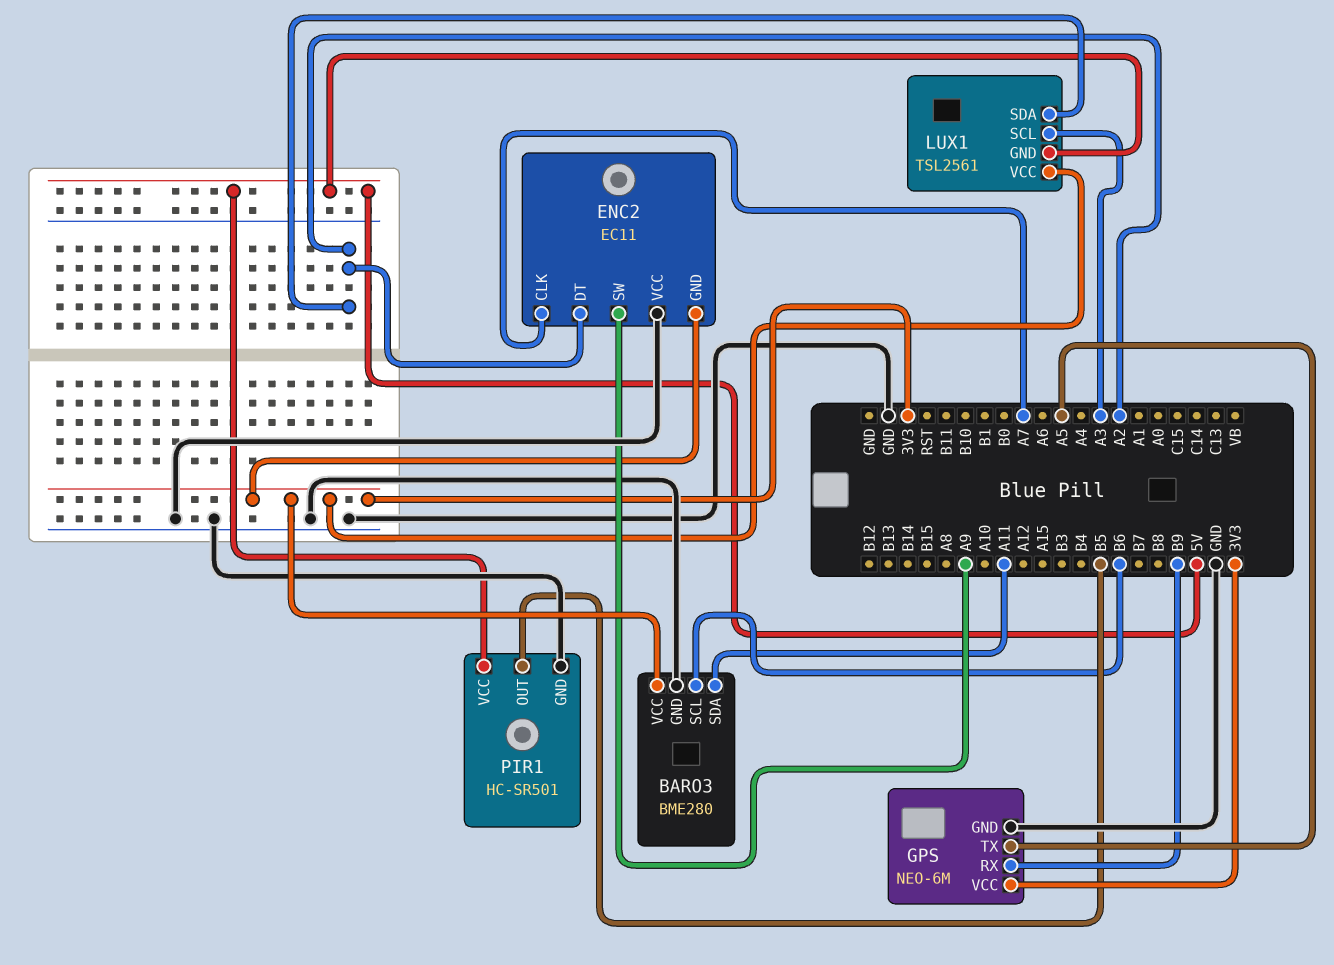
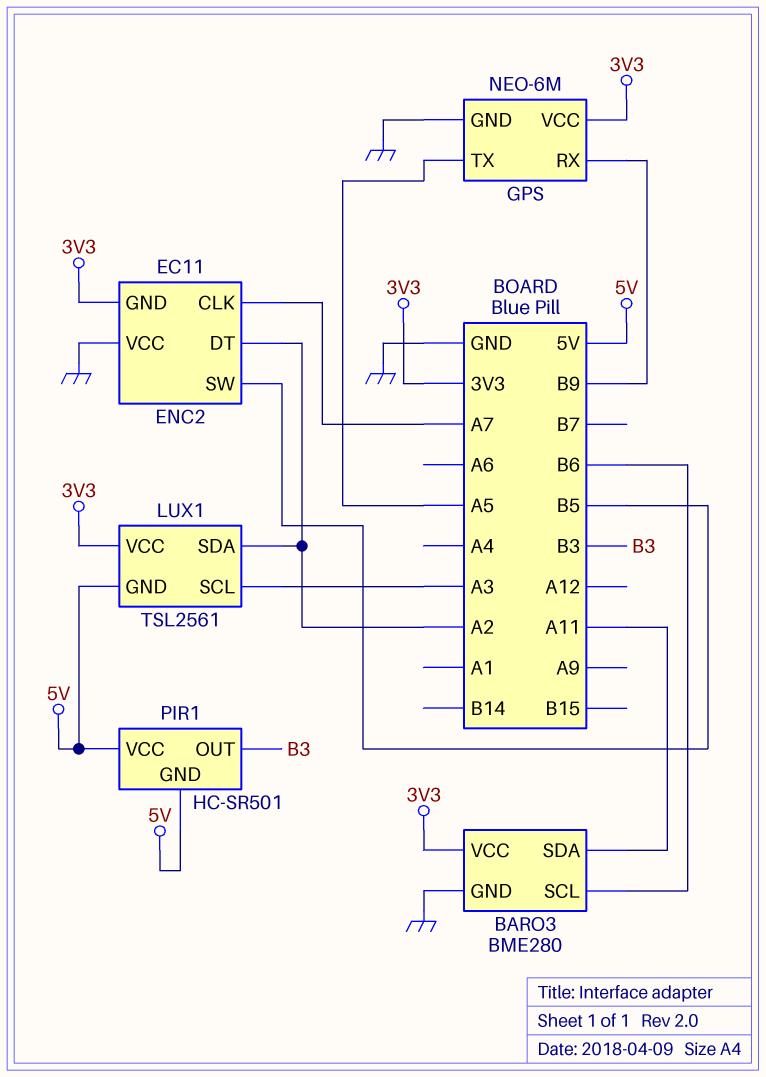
ENC2 pin SW: A9 -> B5
PIR1 pin GND: GND -> 5V
PIR1 pin OUT: B5 -> B3

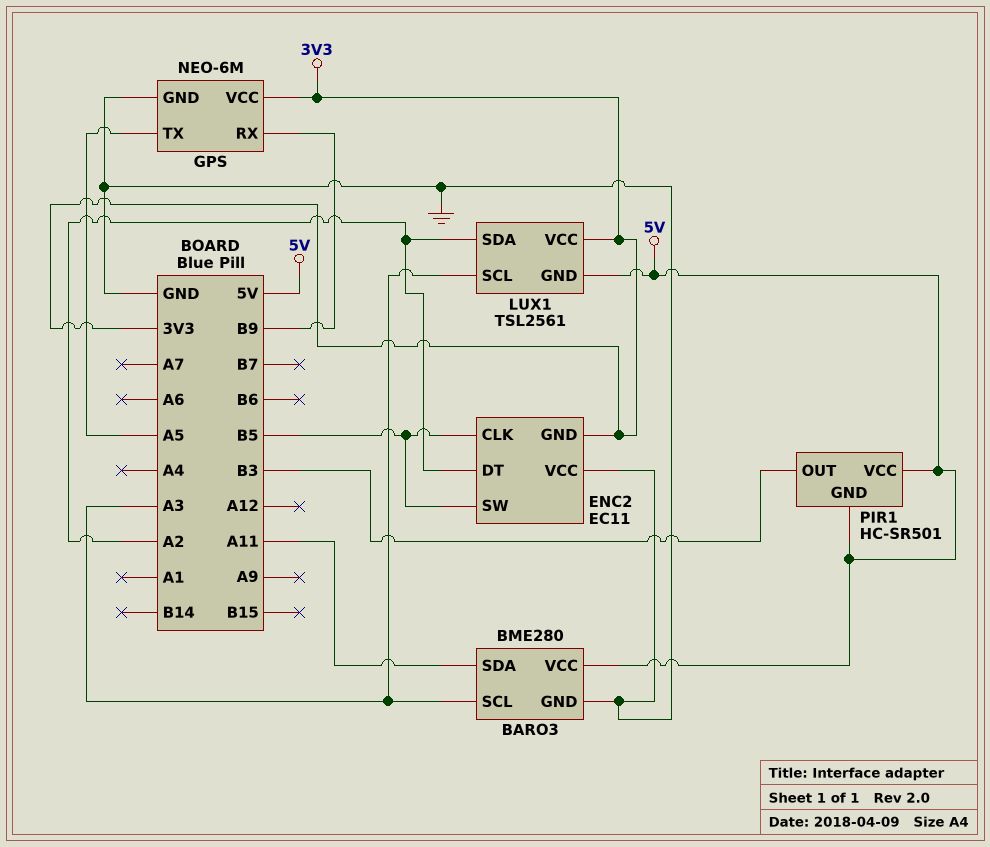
BARO3 pin SCL: B6 -> A3
BARO3 pin VCC: 3V3 -> 5V
ENC2 pin CLK: A7 -> B5

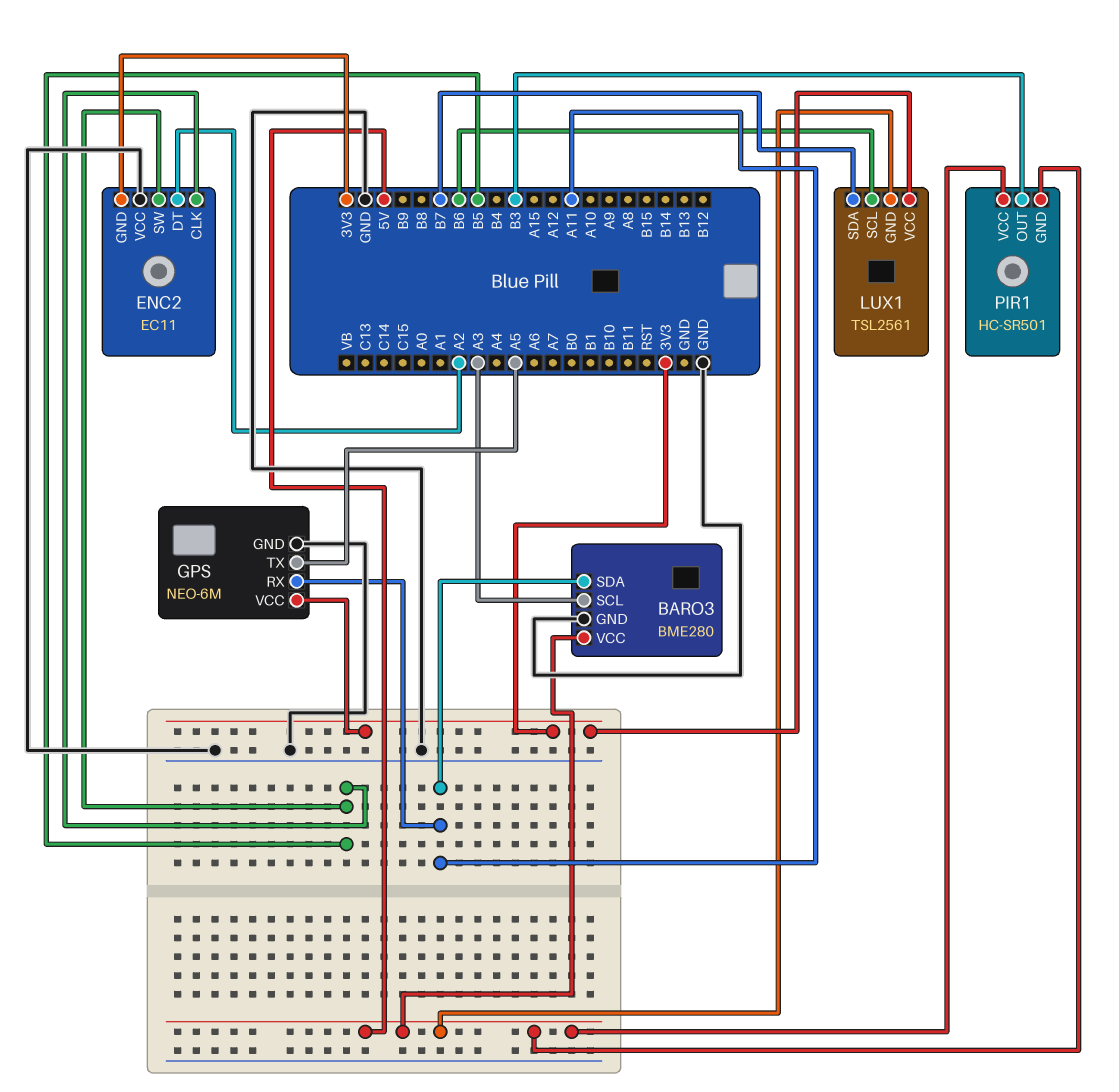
GPS pin RX: B9 -> A11
LUX1 pin SCL: A3 -> B6
LUX1 pin SDA: A2 -> B7

